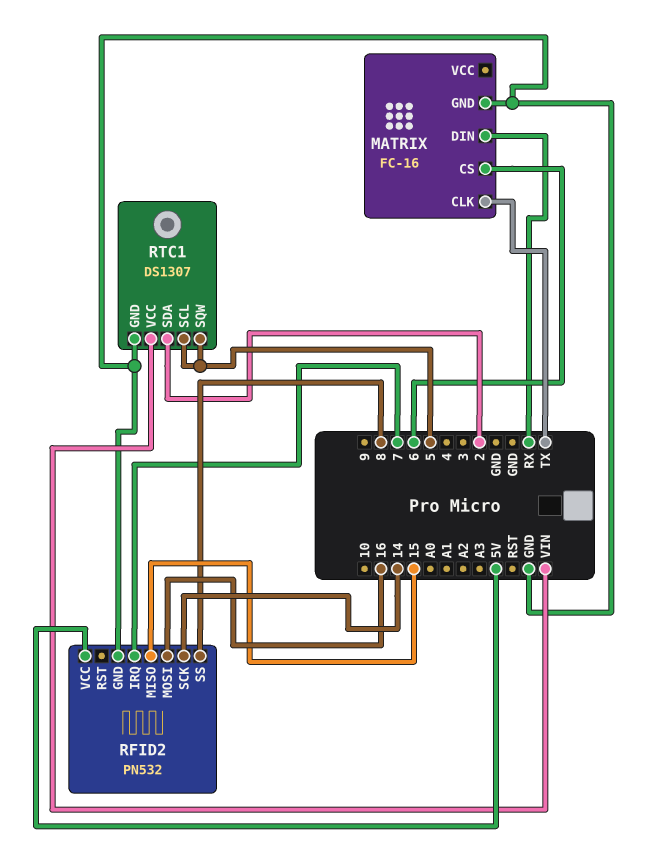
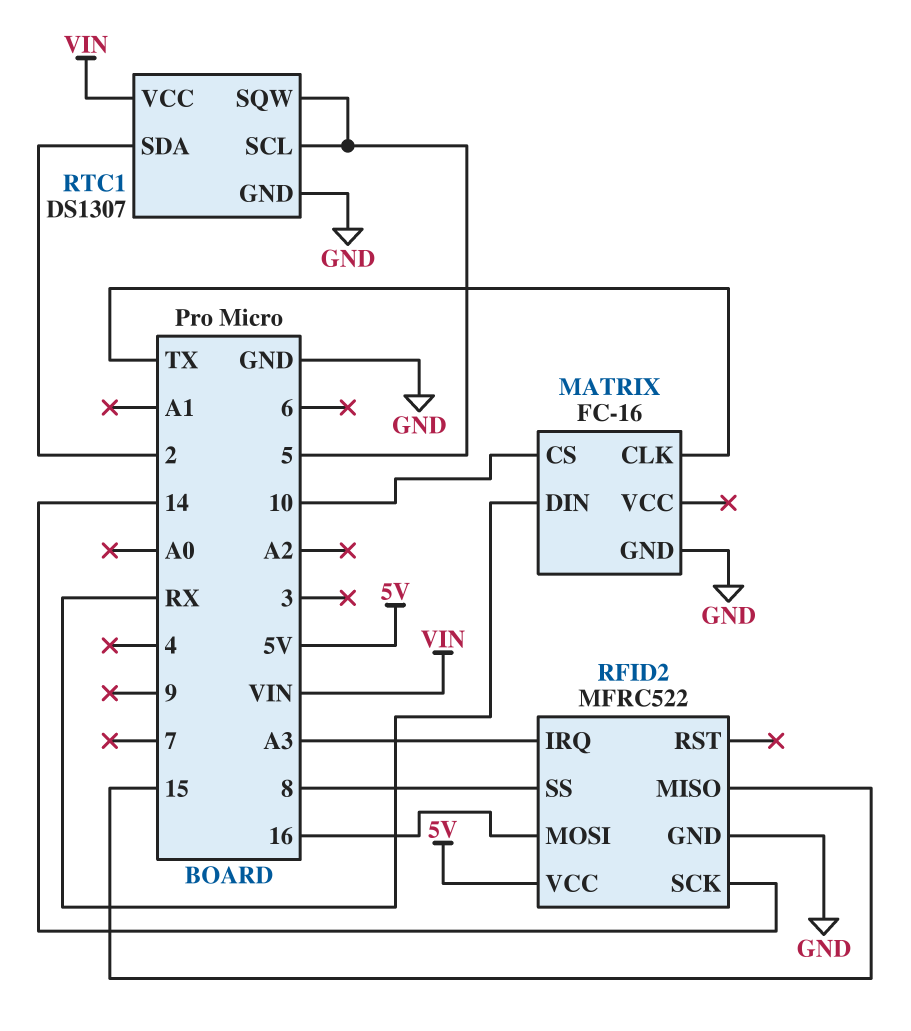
MATRIX pin CS: 6 -> 10
RFID2: PN532 -> MFRC522
RFID2 pin IRQ: 7 -> A3

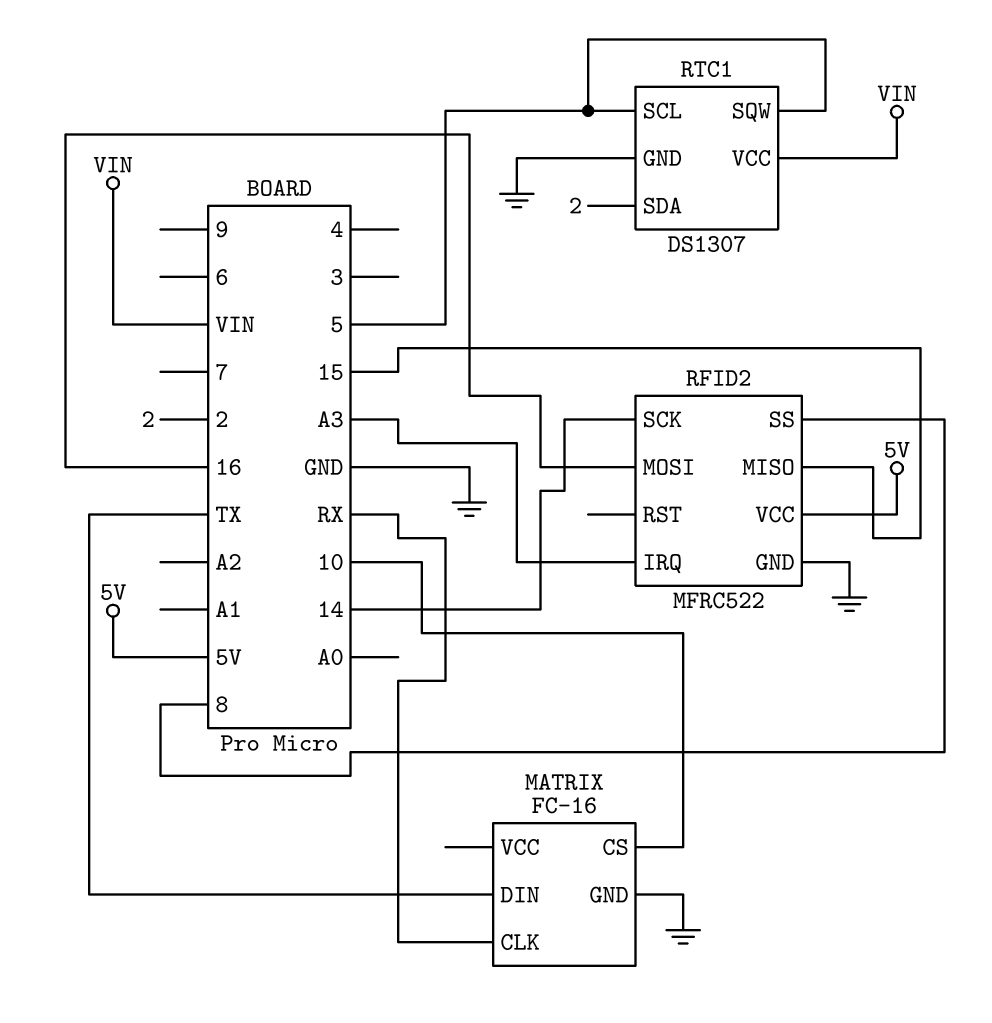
MATRIX pin CLK: TX -> RX
MATRIX pin DIN: RX -> TX

